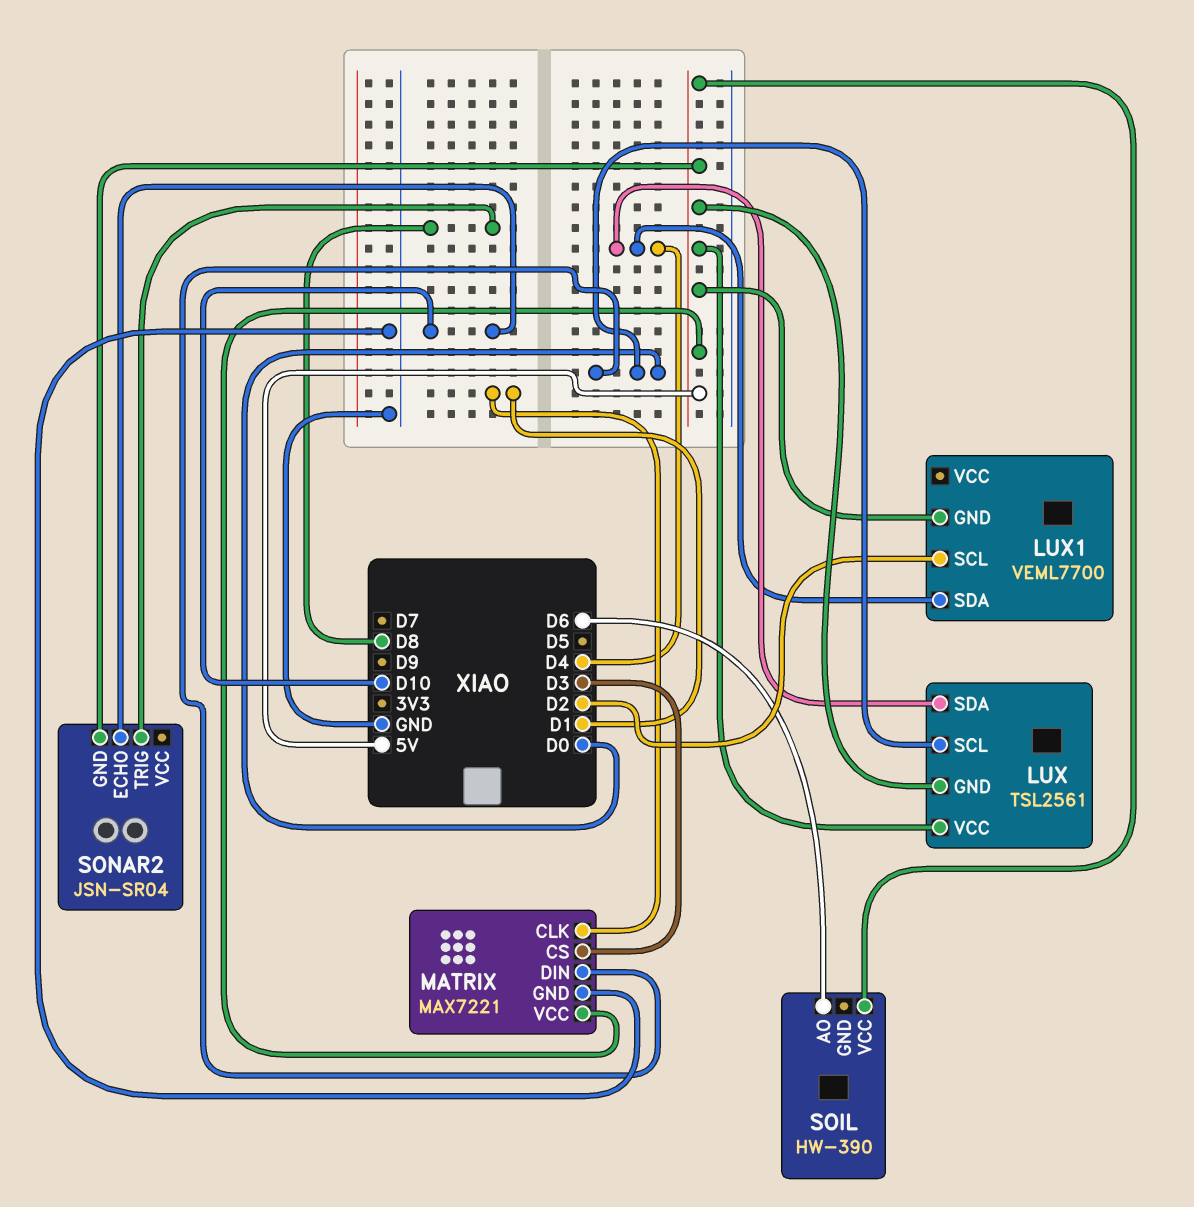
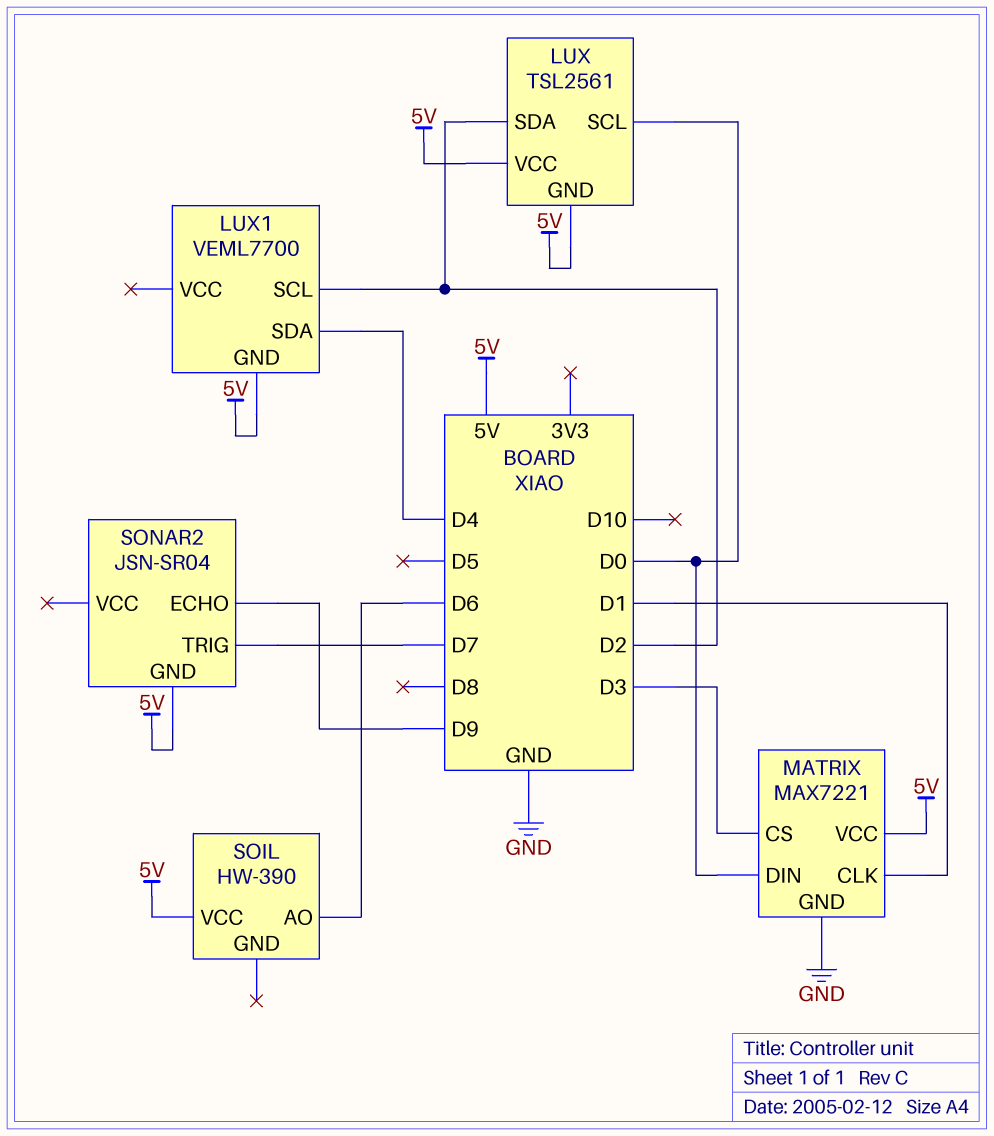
LUX pin SDA: D4 -> D2
SONAR2 pin ECHO: D10 -> D9
SONAR2 pin TRIG: D8 -> D7

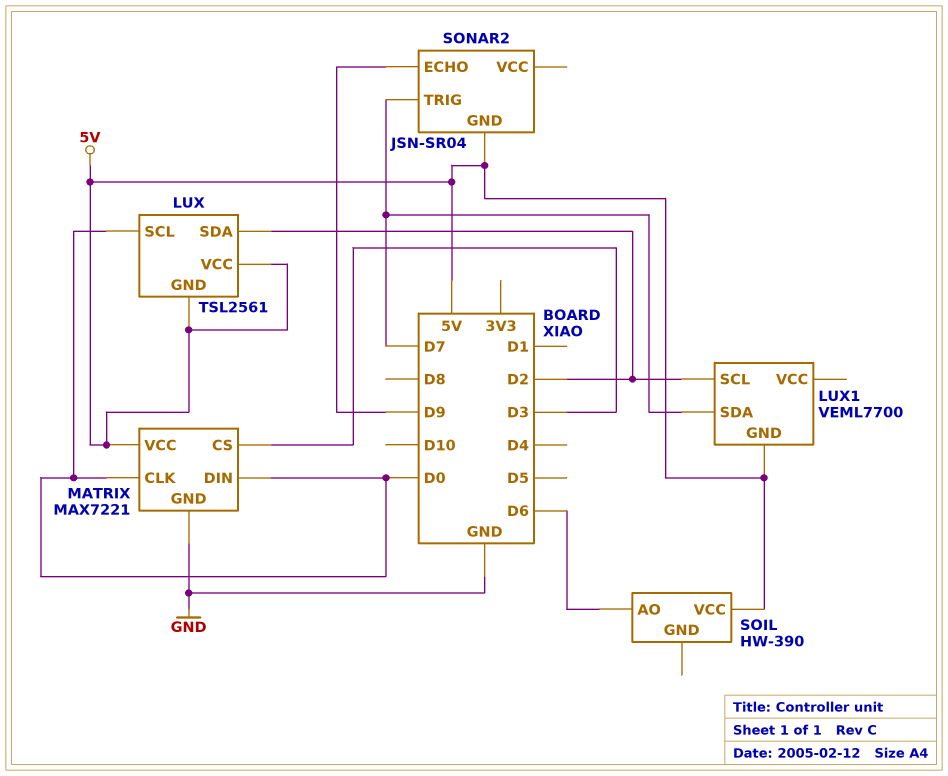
LUX1 pin SDA: D4 -> D7
MATRIX pin CLK: D1 -> D0

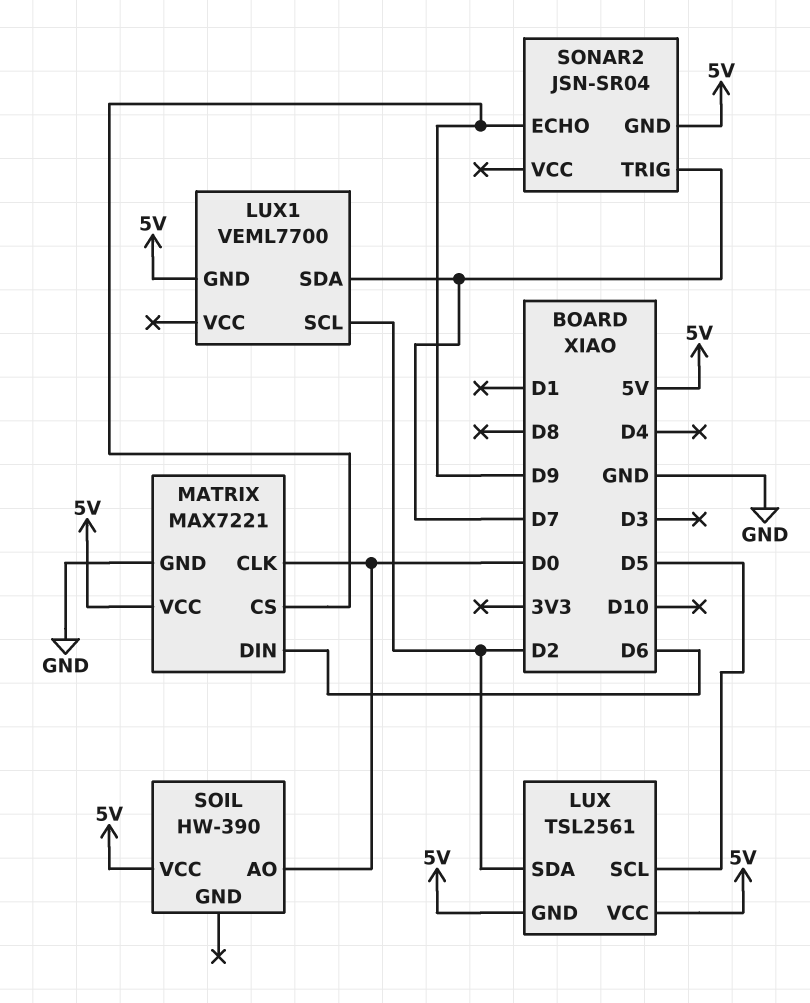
LUX pin SCL: D0 -> D5
MATRIX pin CS: D3 -> D9
MATRIX pin DIN: D0 -> D6
SOIL pin AO: D6 -> D0

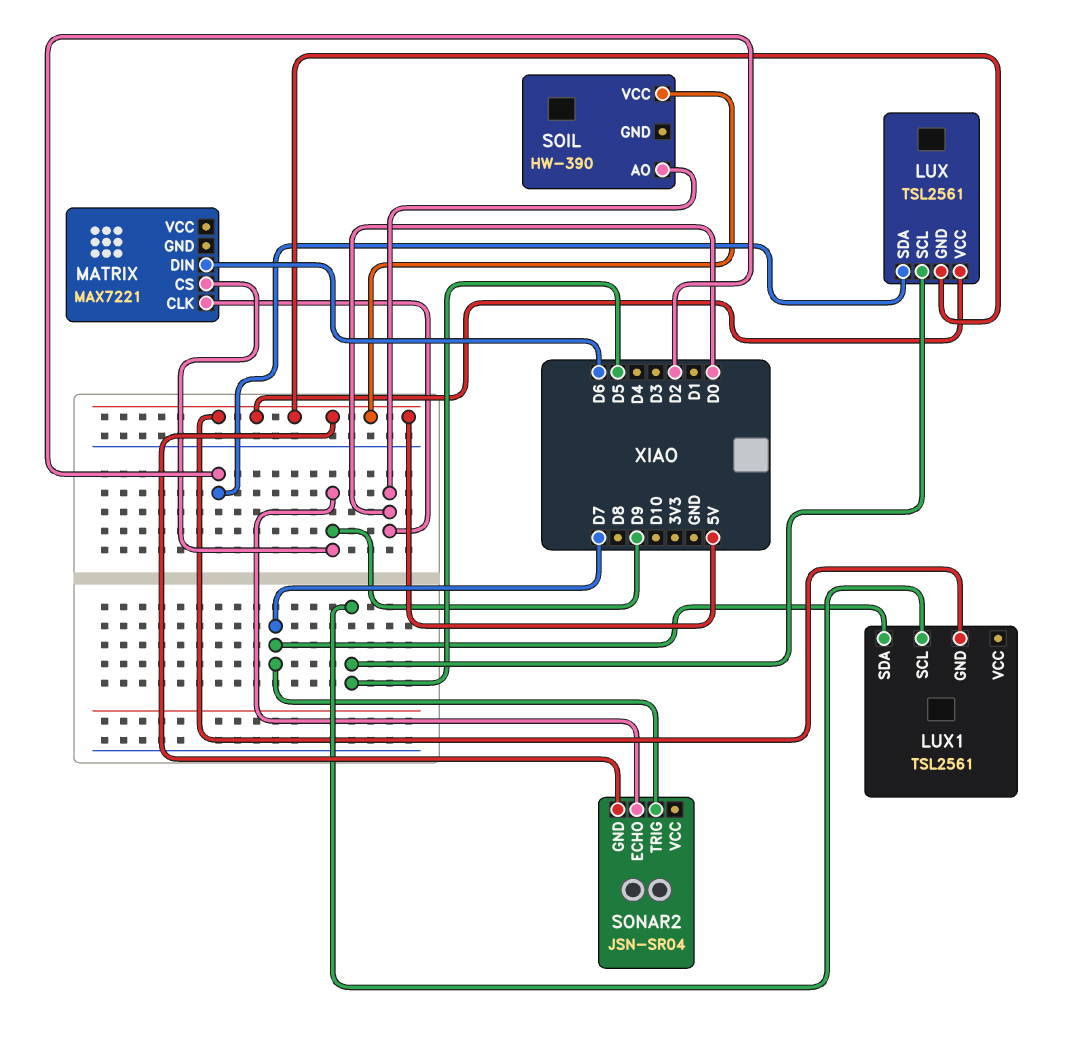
LUX1: VEML7700 -> TSL2561
LUX1 pin SCL: D2 -> D5
MATRIX pin GND: GND -> none
MATRIX pin VCC: 5V -> none

